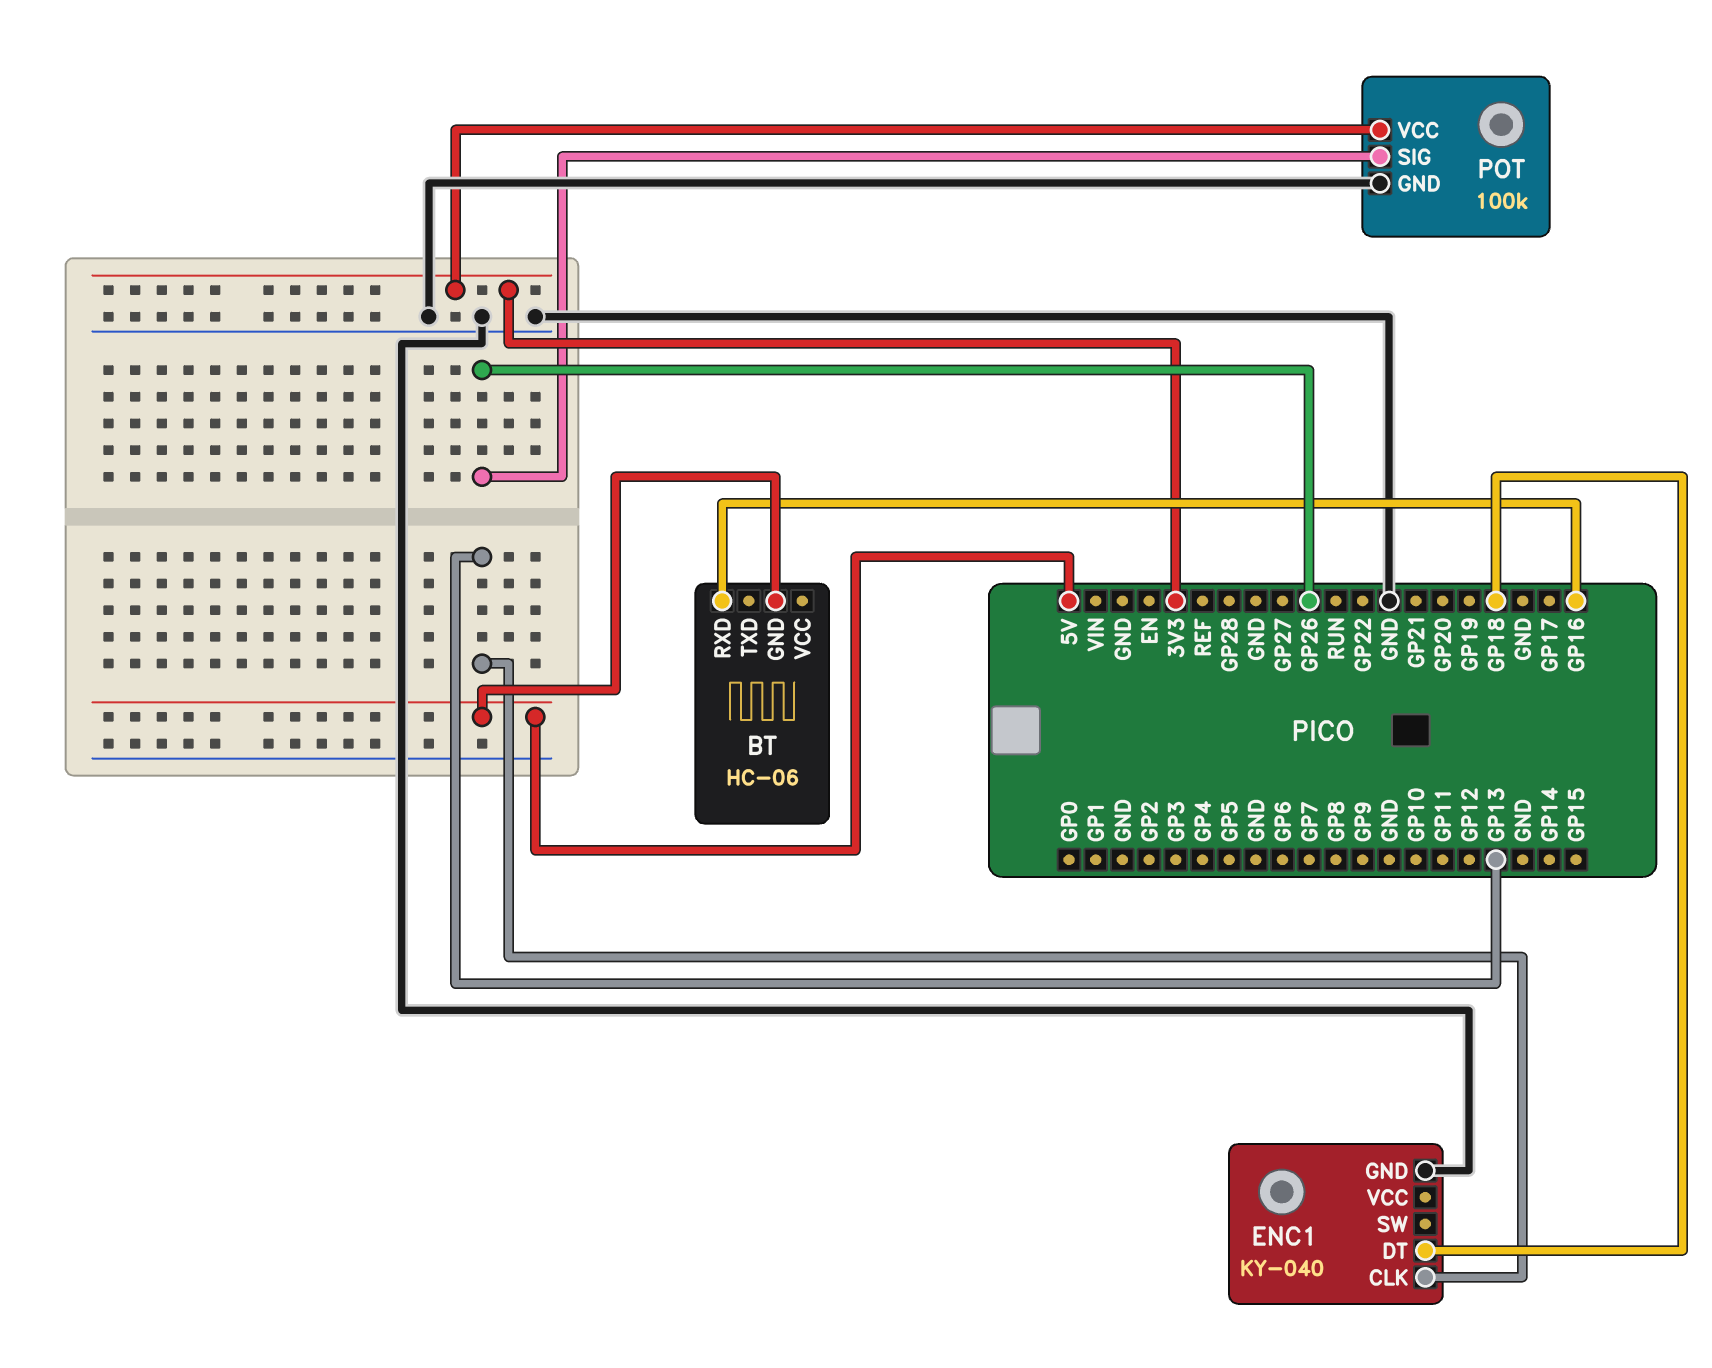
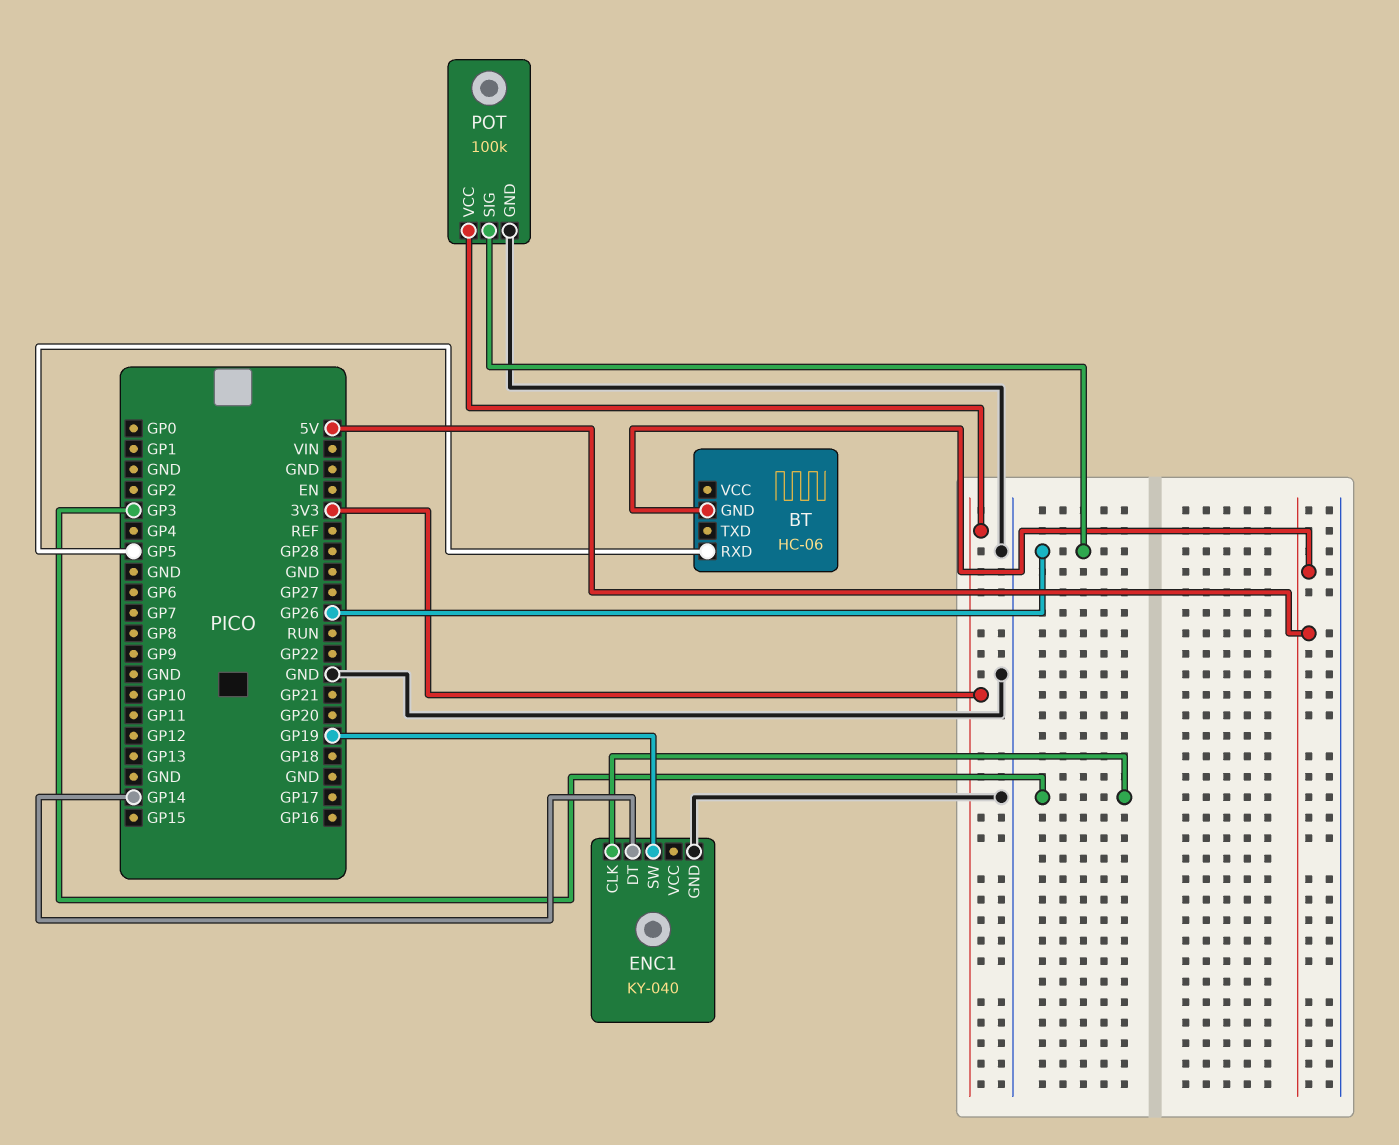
BT pin RXD: GP16 -> GP5
ENC1 pin CLK: GP13 -> GP3
ENC1 pin DT: GP18 -> GP14
ENC1 pin SW: none -> GP19

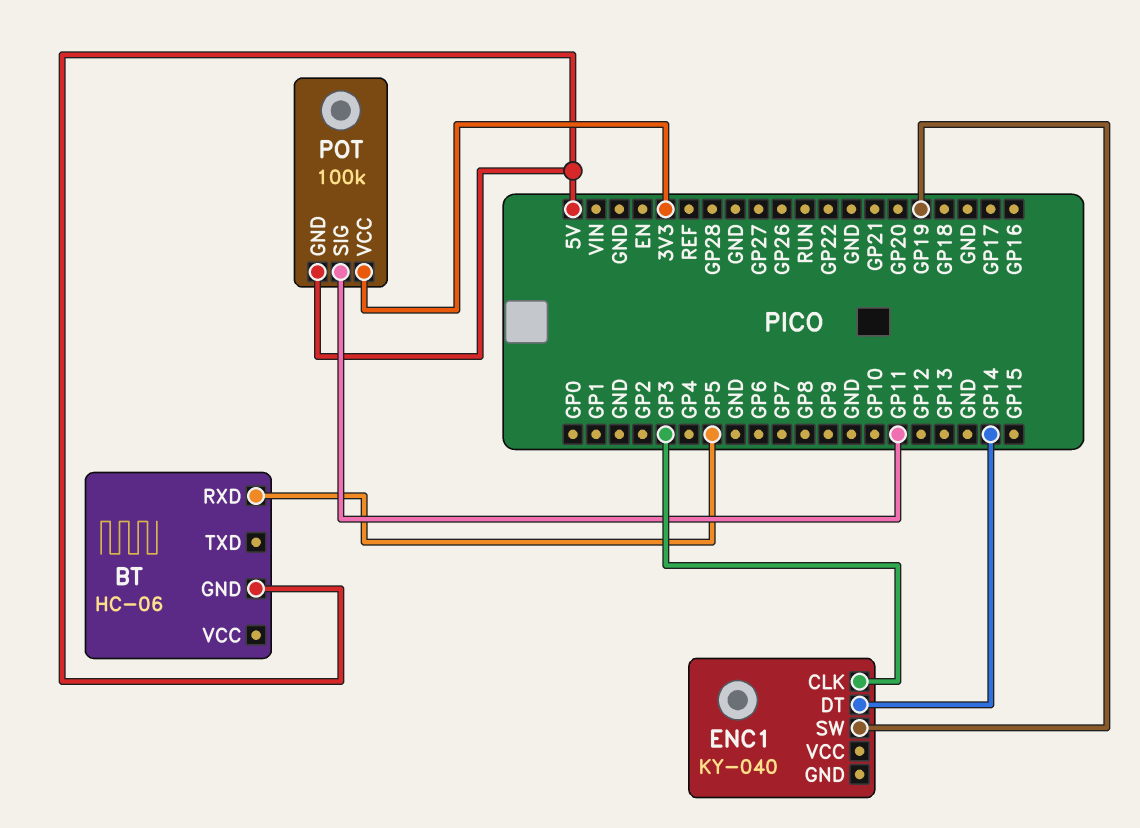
ENC1 pin GND: GND -> none
POT pin GND: GND -> 5V
POT pin SIG: GP26 -> GP11

